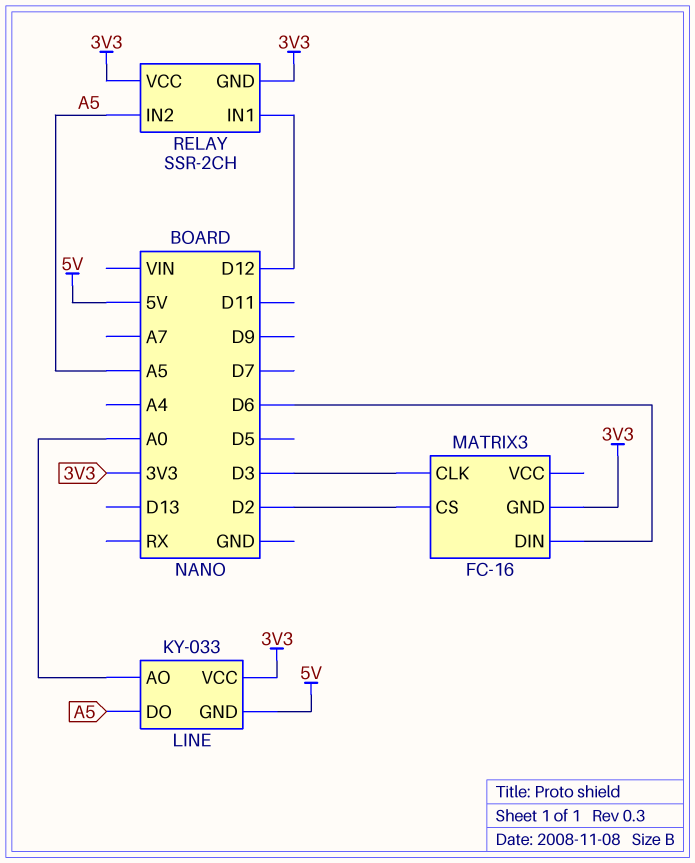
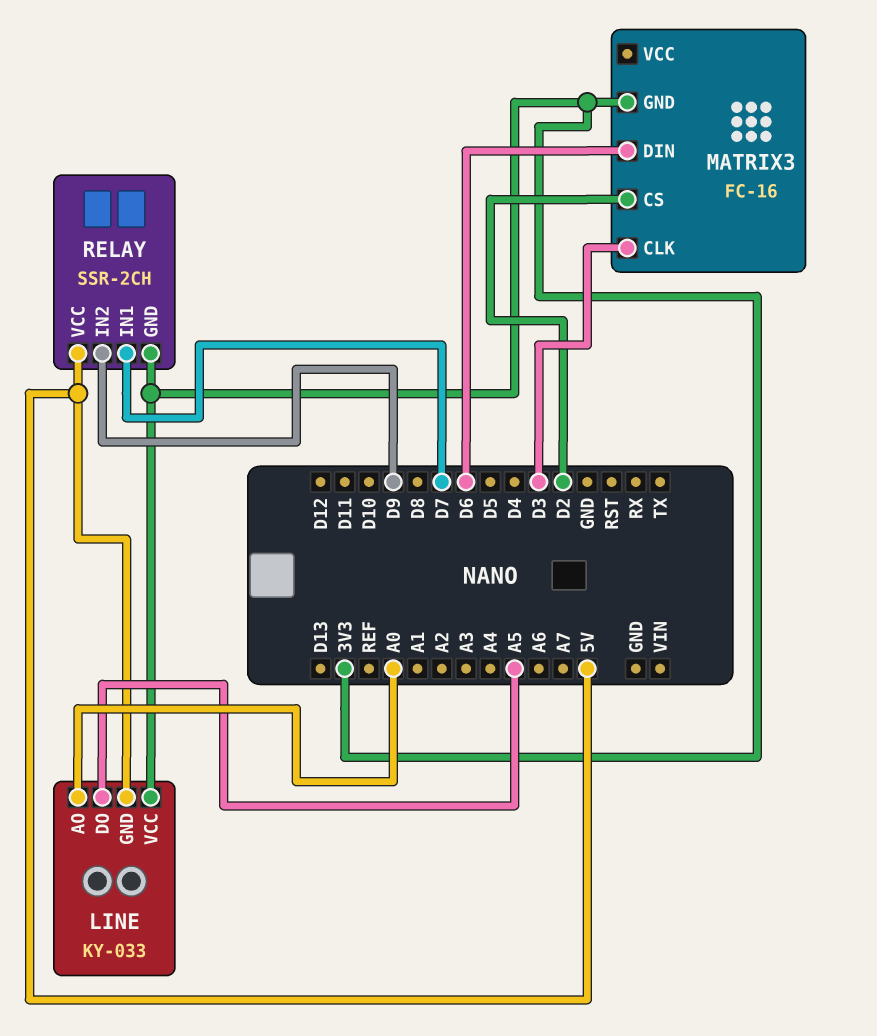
RELAY pin IN1: D12 -> D7
RELAY pin IN2: A5 -> D9
RELAY pin VCC: 3V3 -> 5V

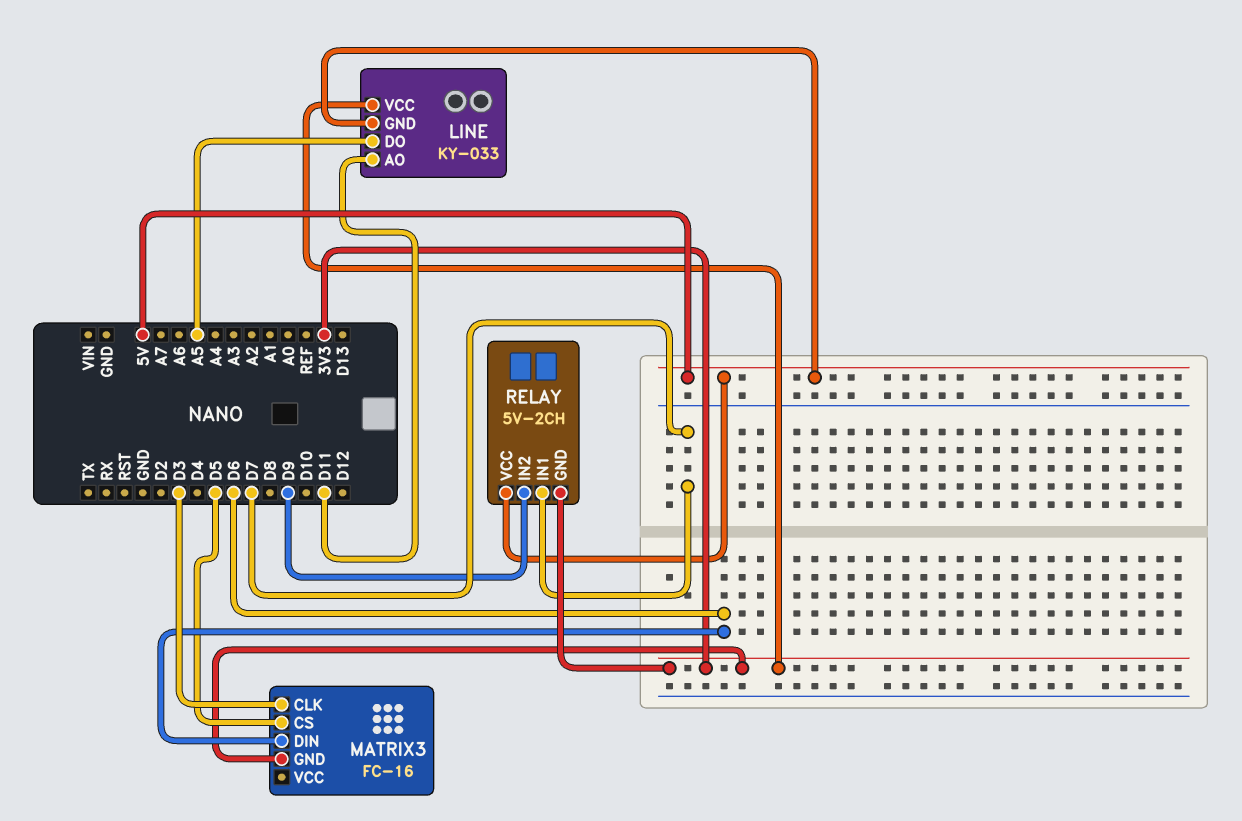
LINE pin AO: A0 -> D11
MATRIX3 pin CS: D2 -> D5
RELAY: SSR-2CH -> 5V-2CH

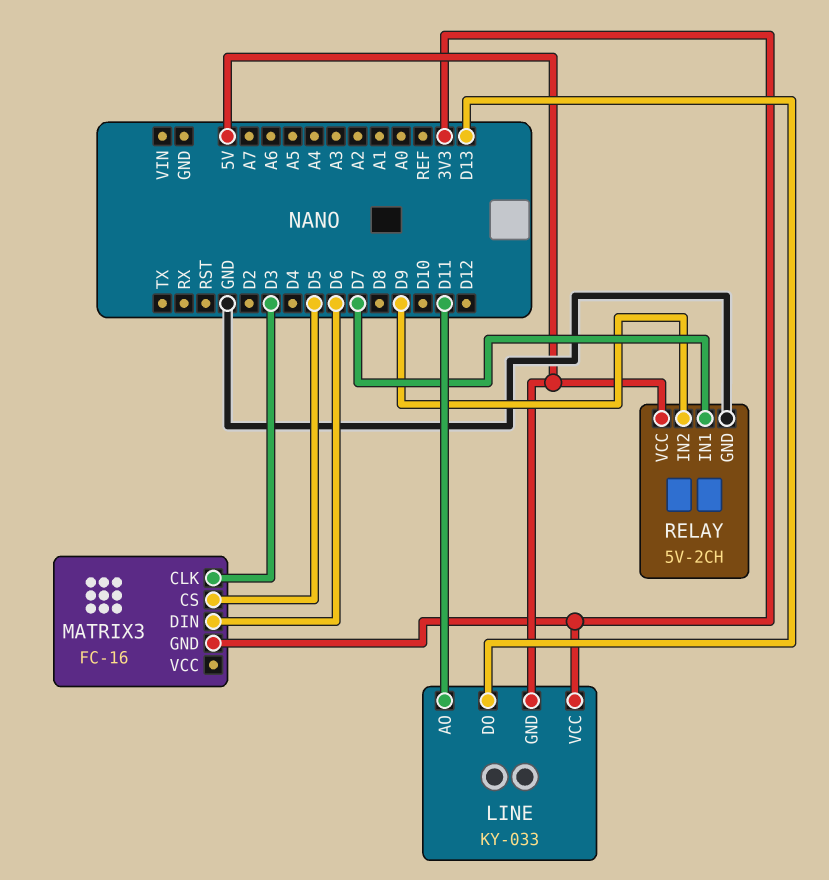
LINE pin DO: A5 -> D13
RELAY pin GND: 3V3 -> GND

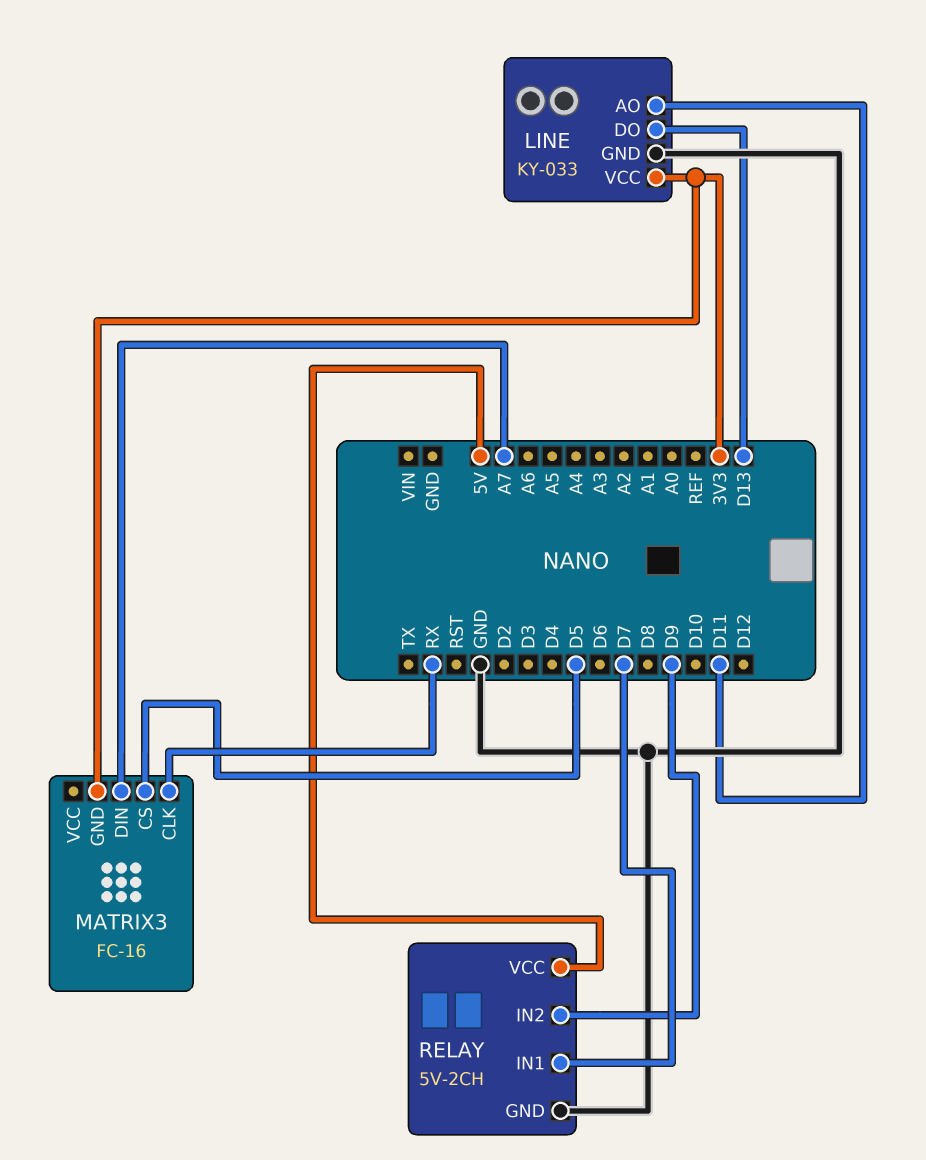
LINE pin GND: 5V -> GND
MATRIX3 pin CLK: D3 -> RX
MATRIX3 pin DIN: D6 -> A7

